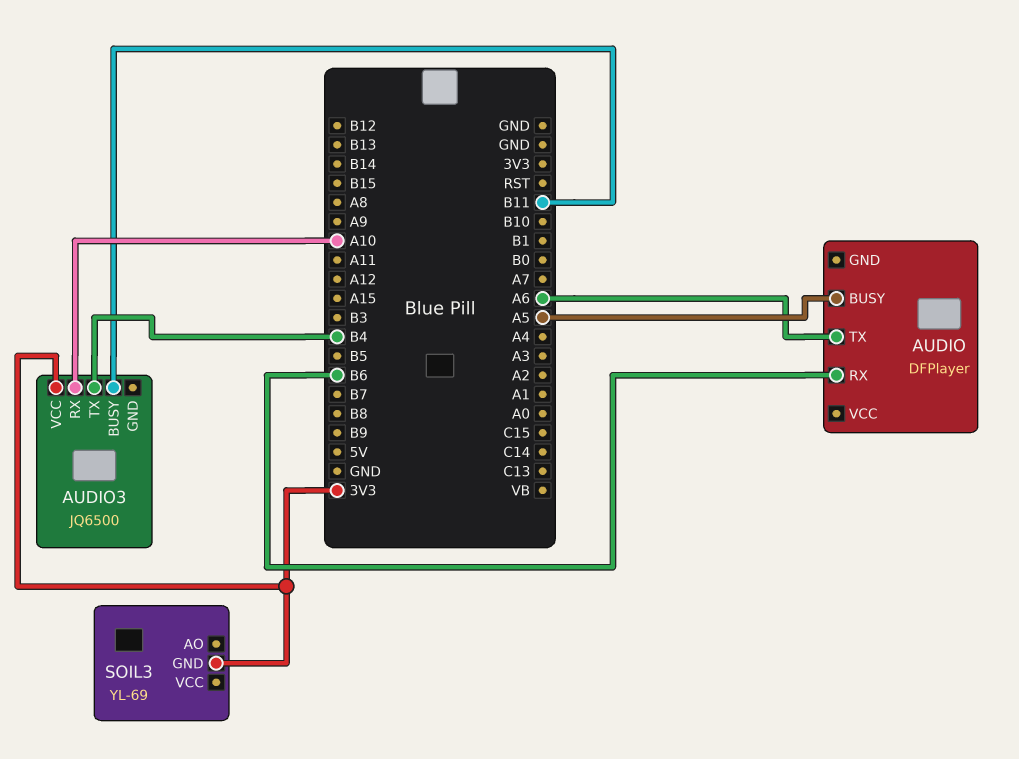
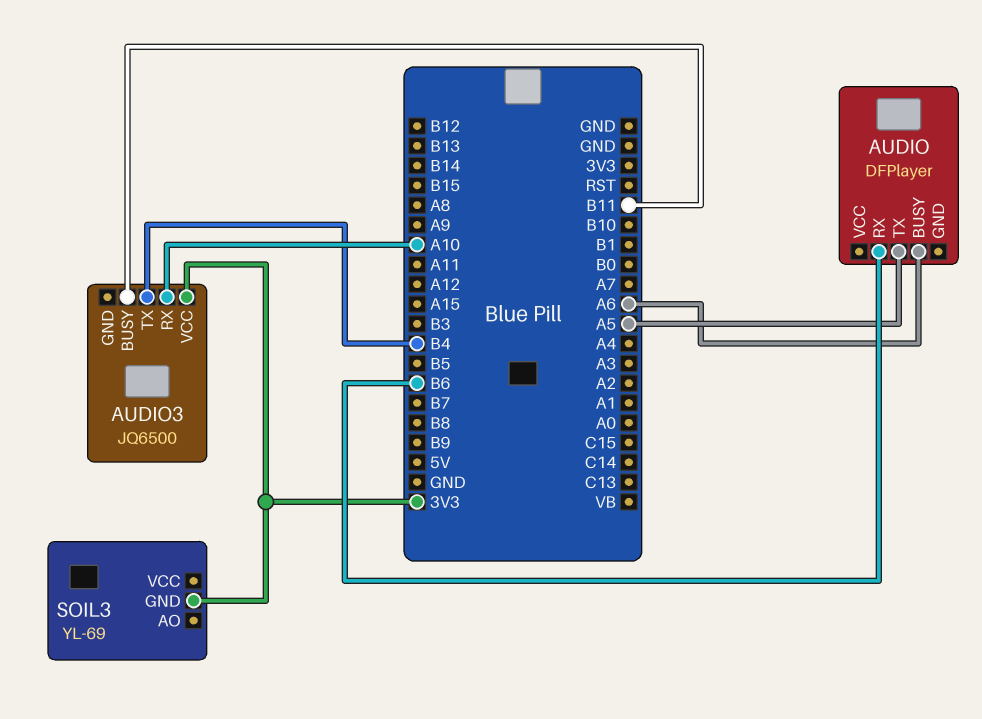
AUDIO pin BUSY: A5 -> A6
AUDIO pin TX: A6 -> A5

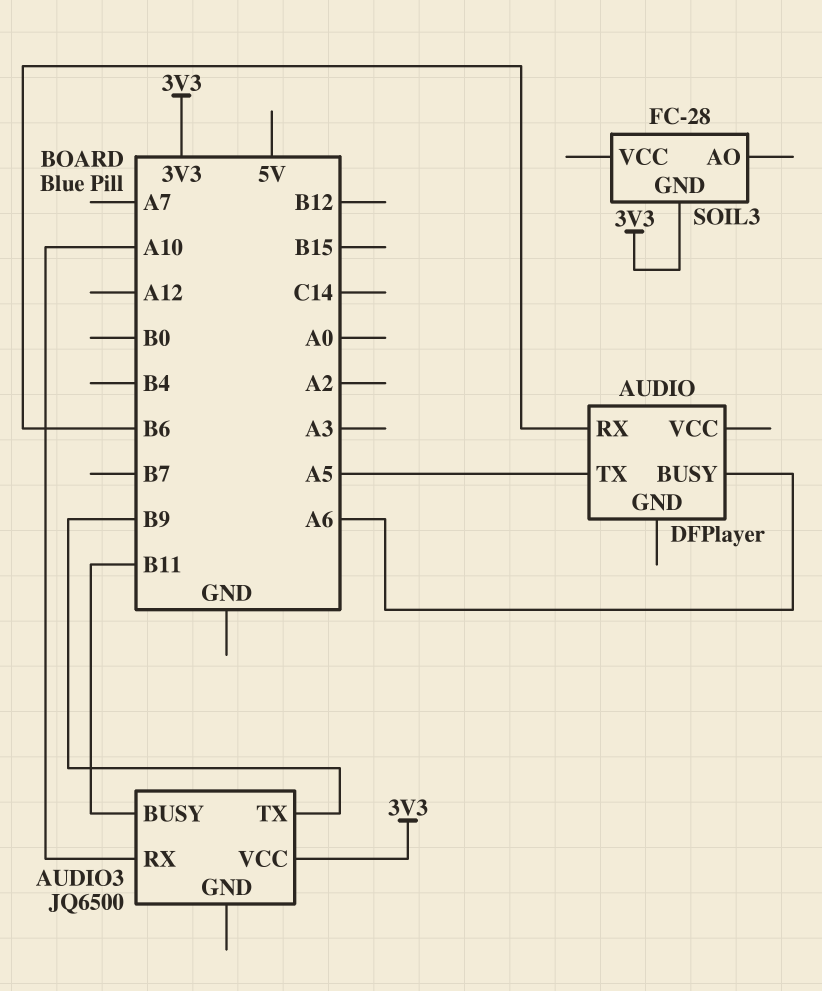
AUDIO3 pin TX: B4 -> B9
SOIL3: YL-69 -> FC-28

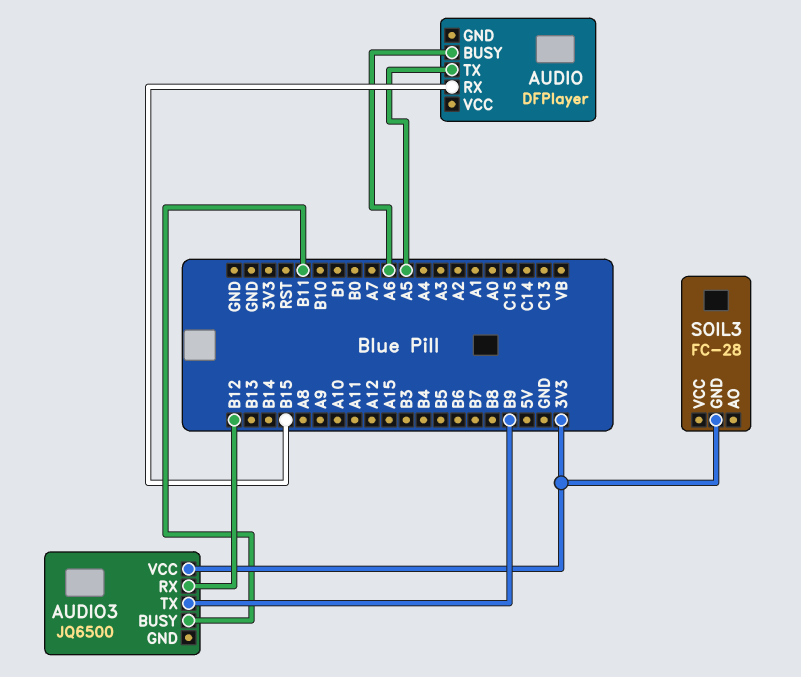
AUDIO pin RX: B6 -> B15
AUDIO3 pin RX: A10 -> B12

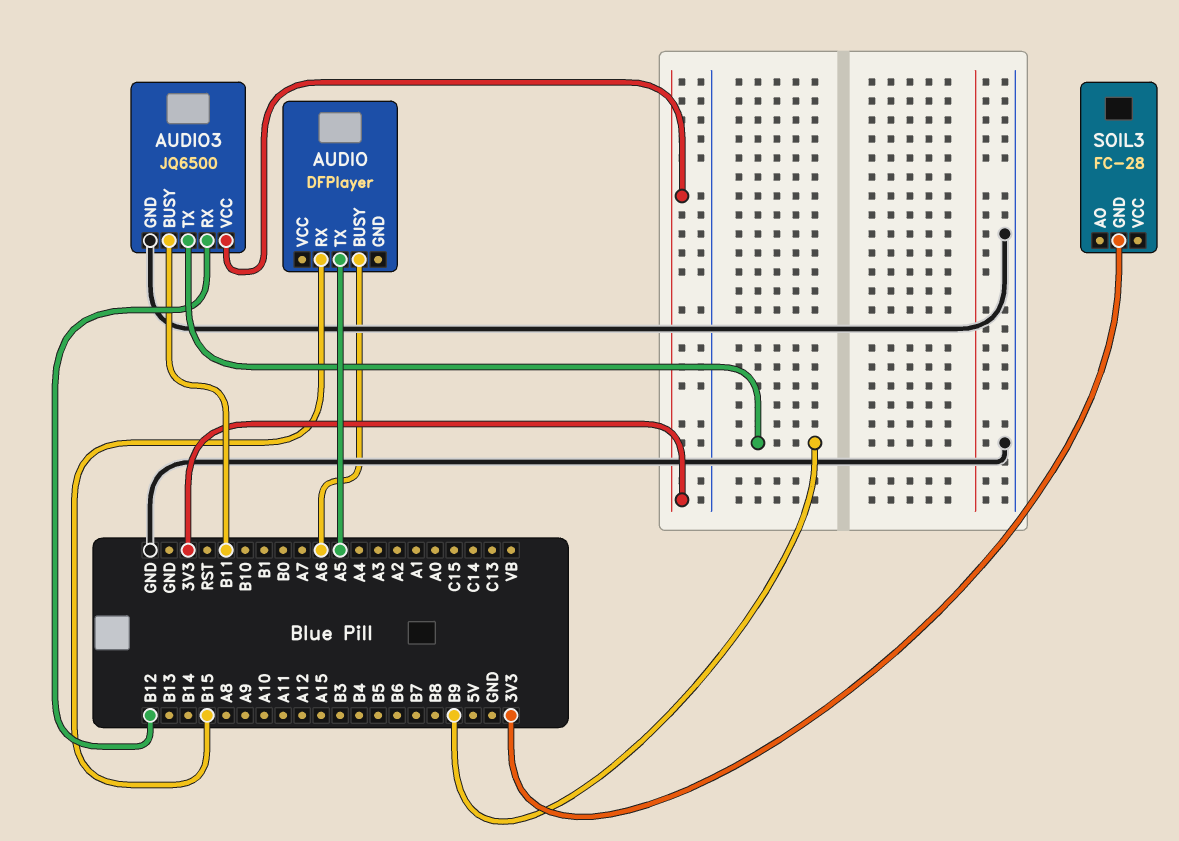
AUDIO3 pin GND: none -> GND

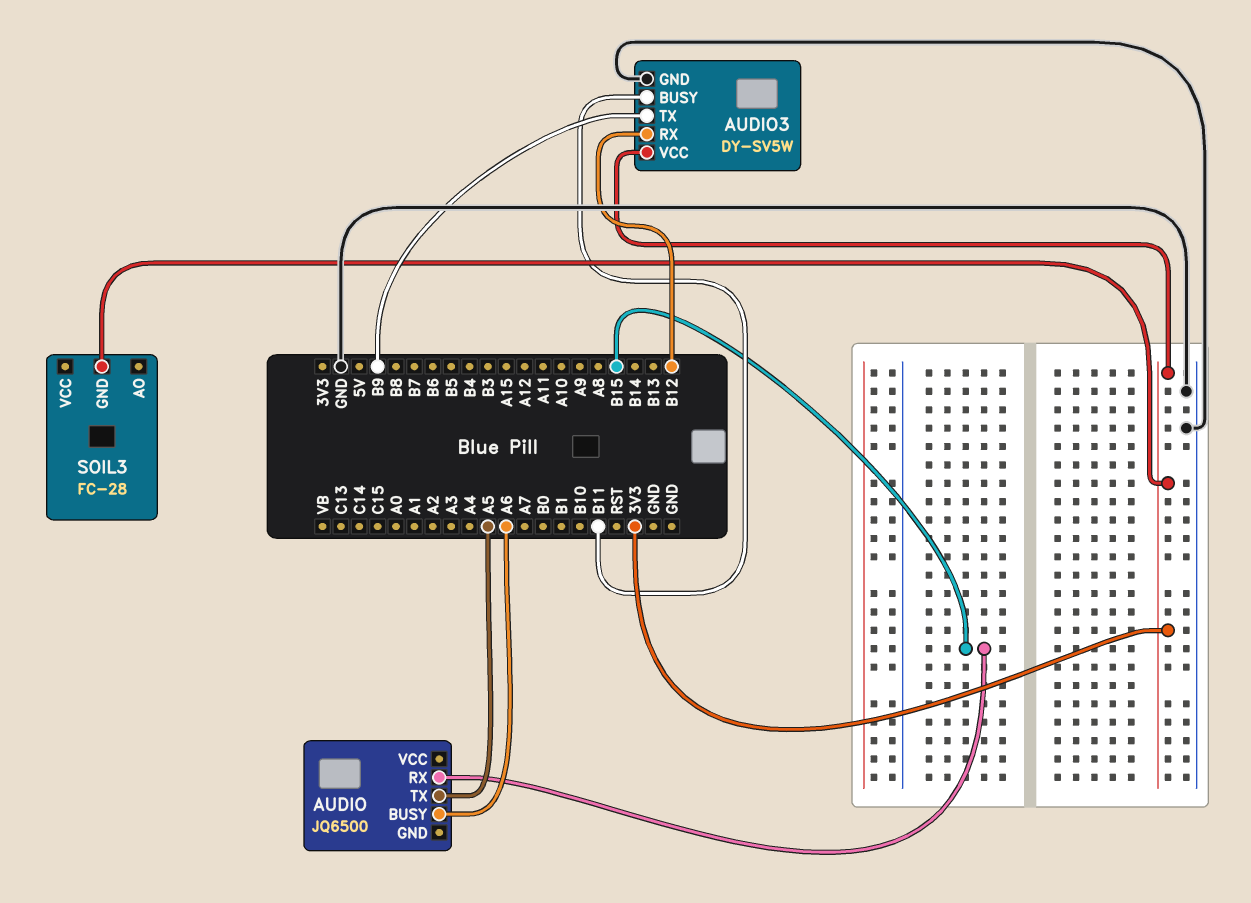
AUDIO: DFPlayer -> JQ6500
AUDIO3: JQ6500 -> DY-SV5W

